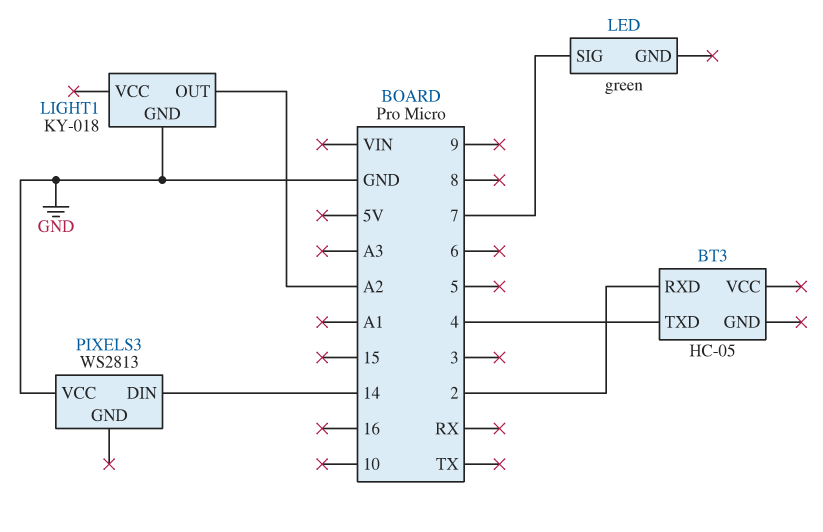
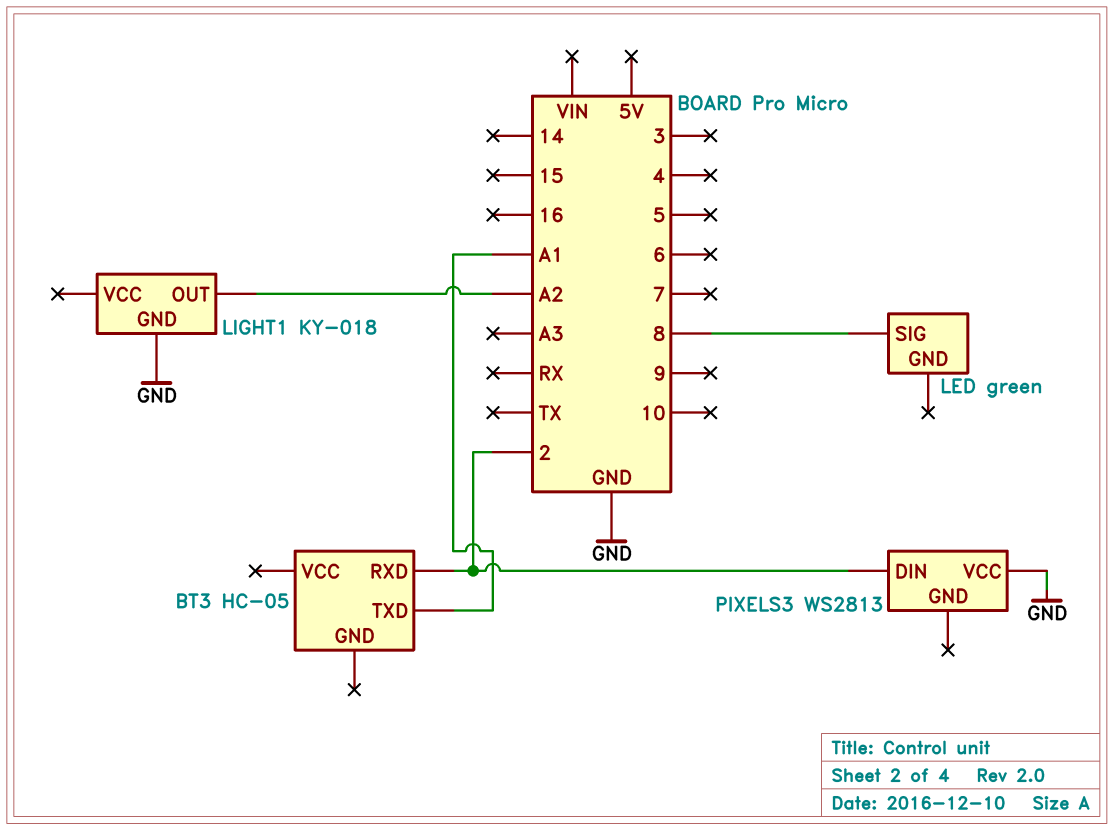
BT3 pin TXD: 4 -> A1
LED pin SIG: 7 -> 8
PIXELS3 pin DIN: 14 -> 2

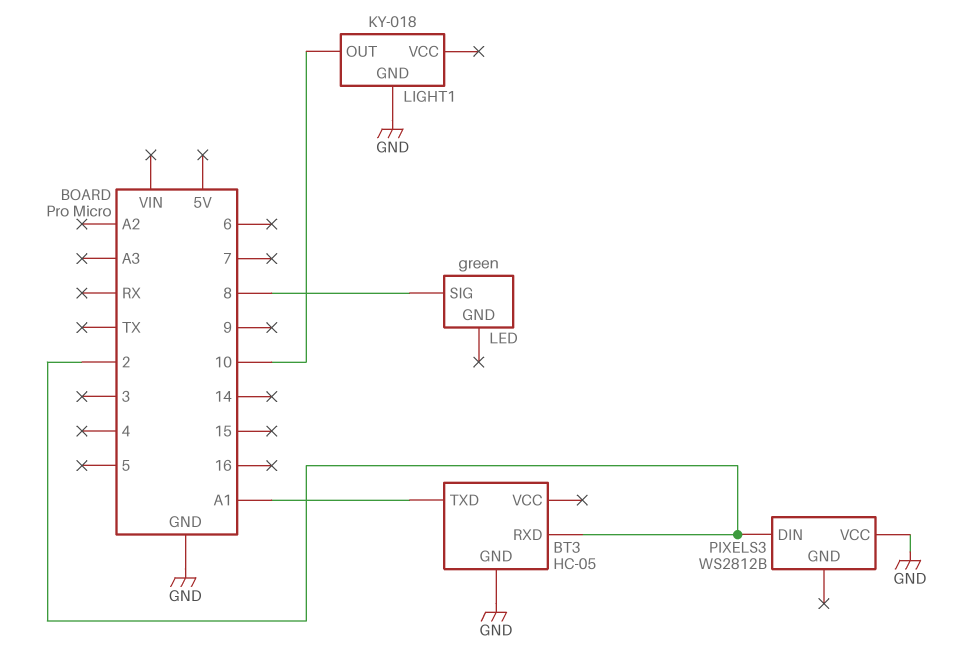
BT3 pin GND: none -> GND
LIGHT1 pin OUT: A2 -> 10
PIXELS3: WS2813 -> WS2812B

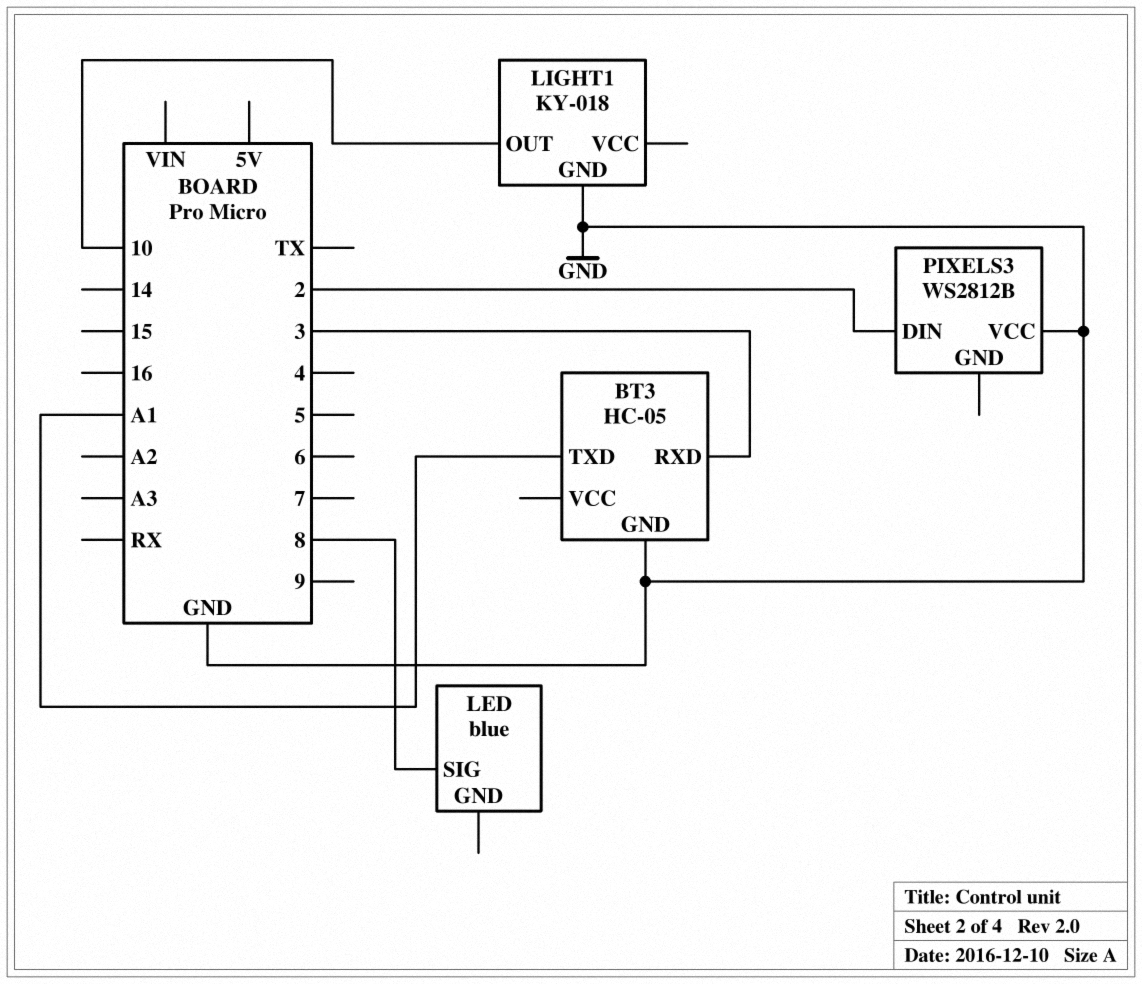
BT3 pin RXD: 2 -> 3
LED: green -> blue

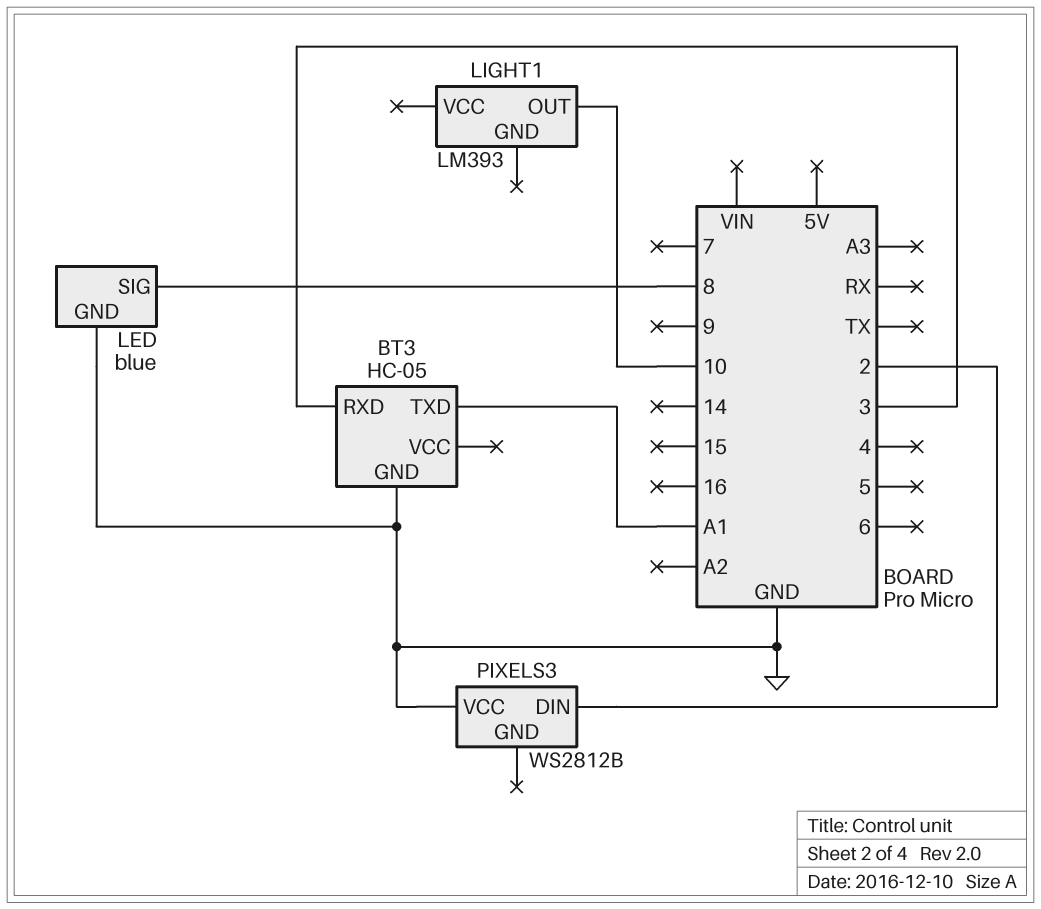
LED pin GND: none -> GND
LIGHT1: KY-018 -> LM393
LIGHT1 pin GND: GND -> none

